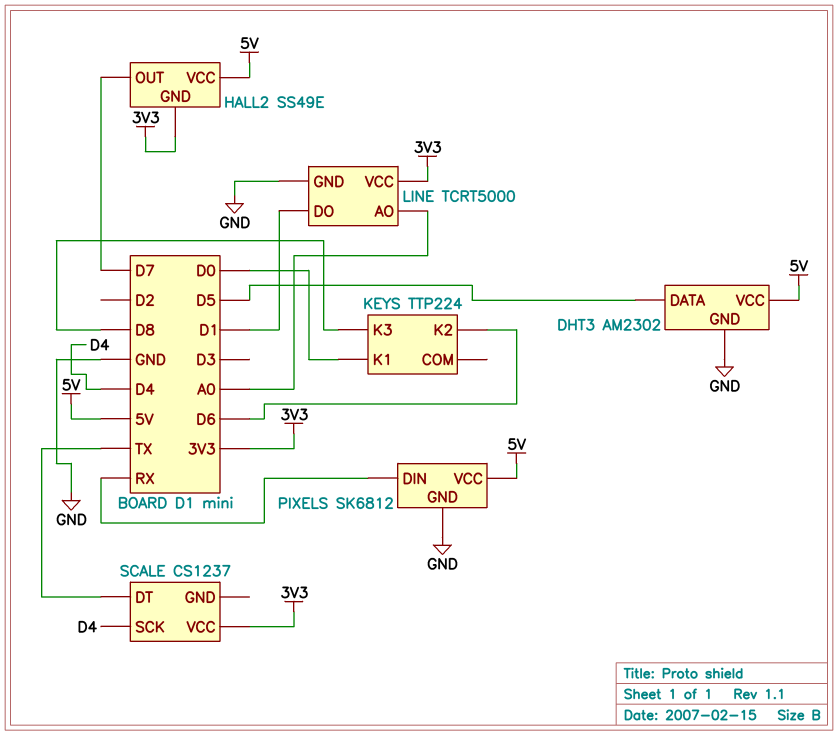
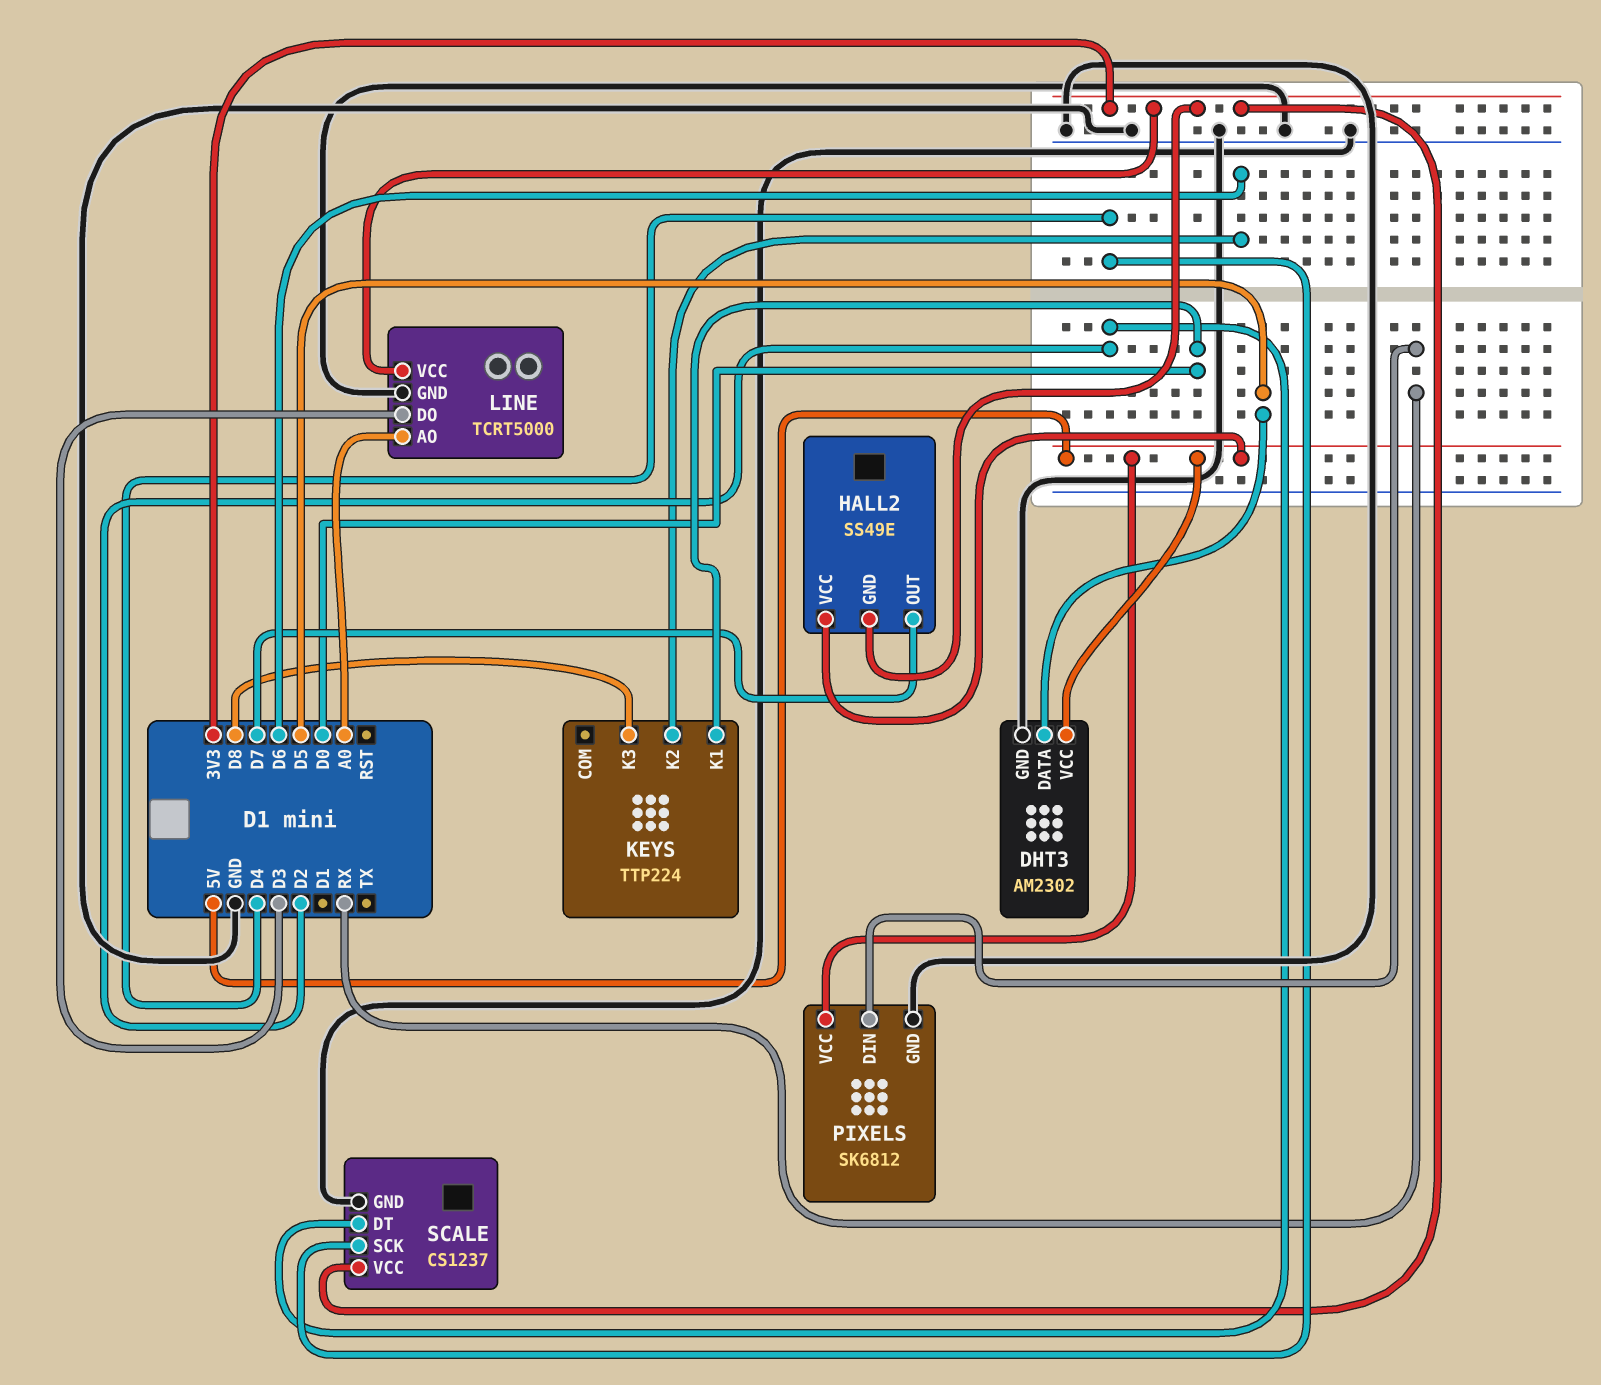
LINE pin DO: D1 -> D3
SCALE pin DT: TX -> D2
SCALE pin GND: none -> GND

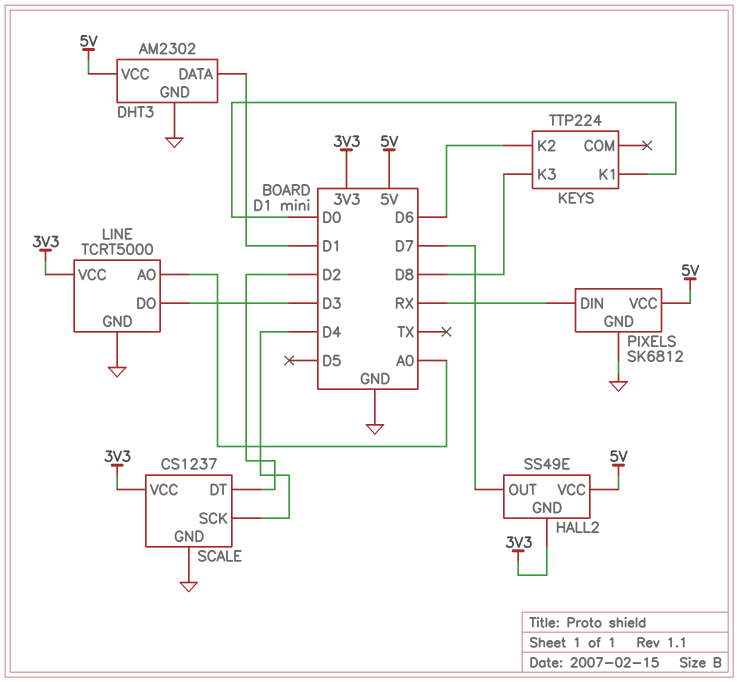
DHT3 pin DATA: D5 -> D1

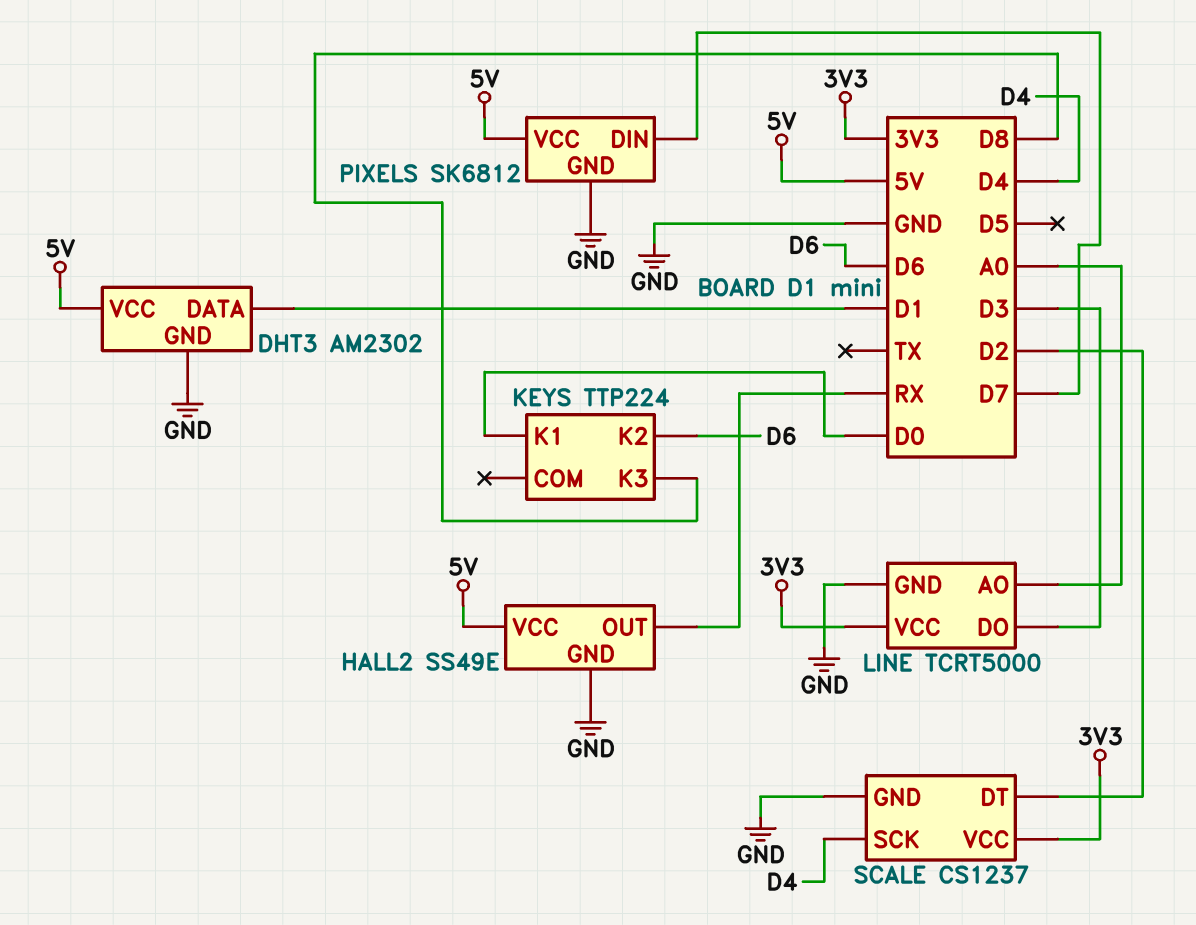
HALL2 pin GND: 3V3 -> GND
HALL2 pin OUT: D7 -> RX
PIXELS pin DIN: RX -> D7

